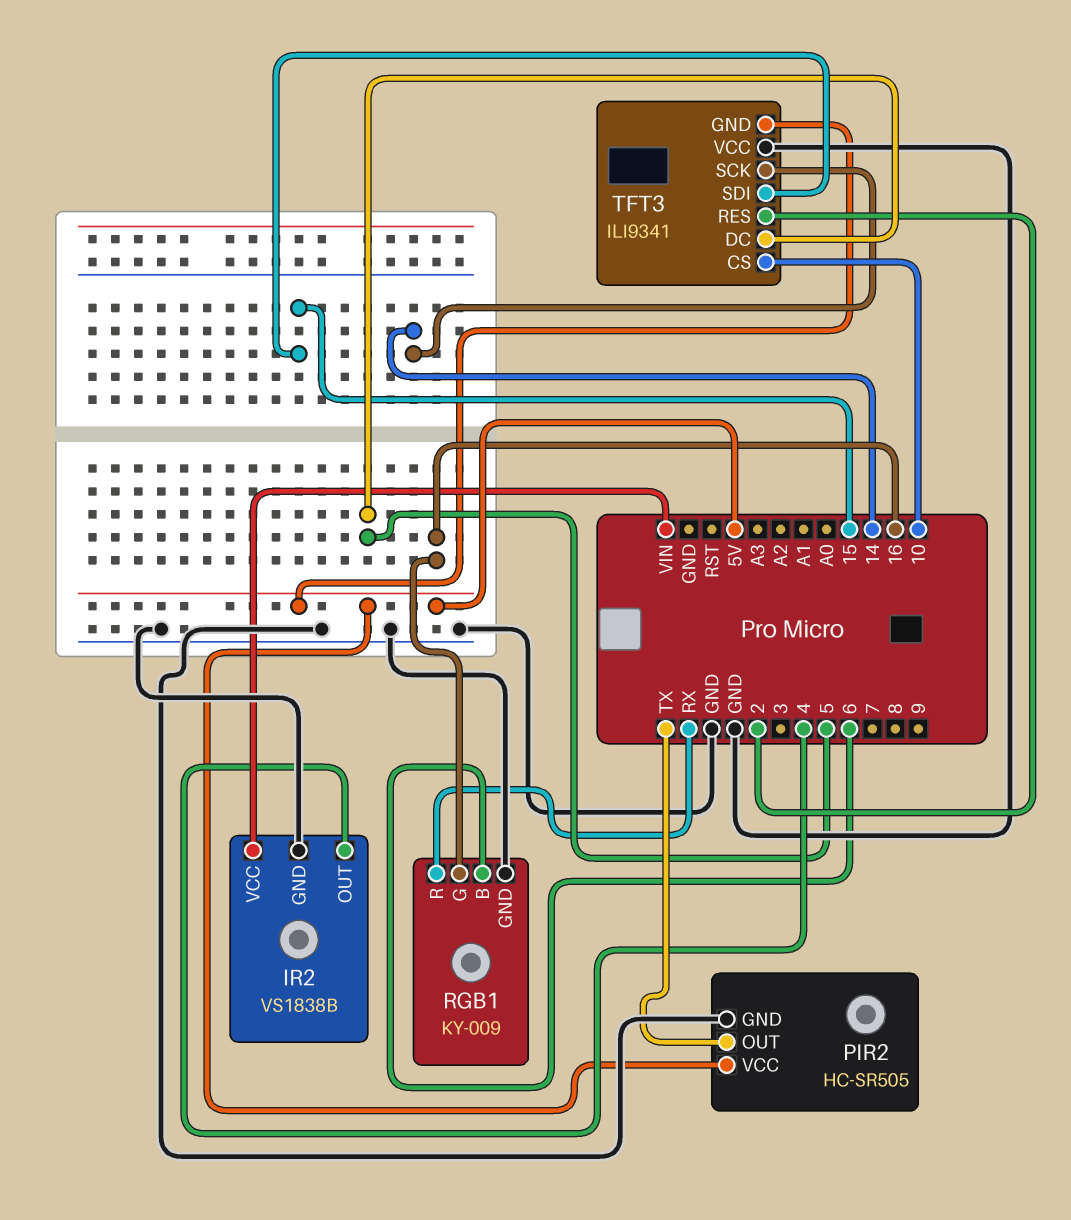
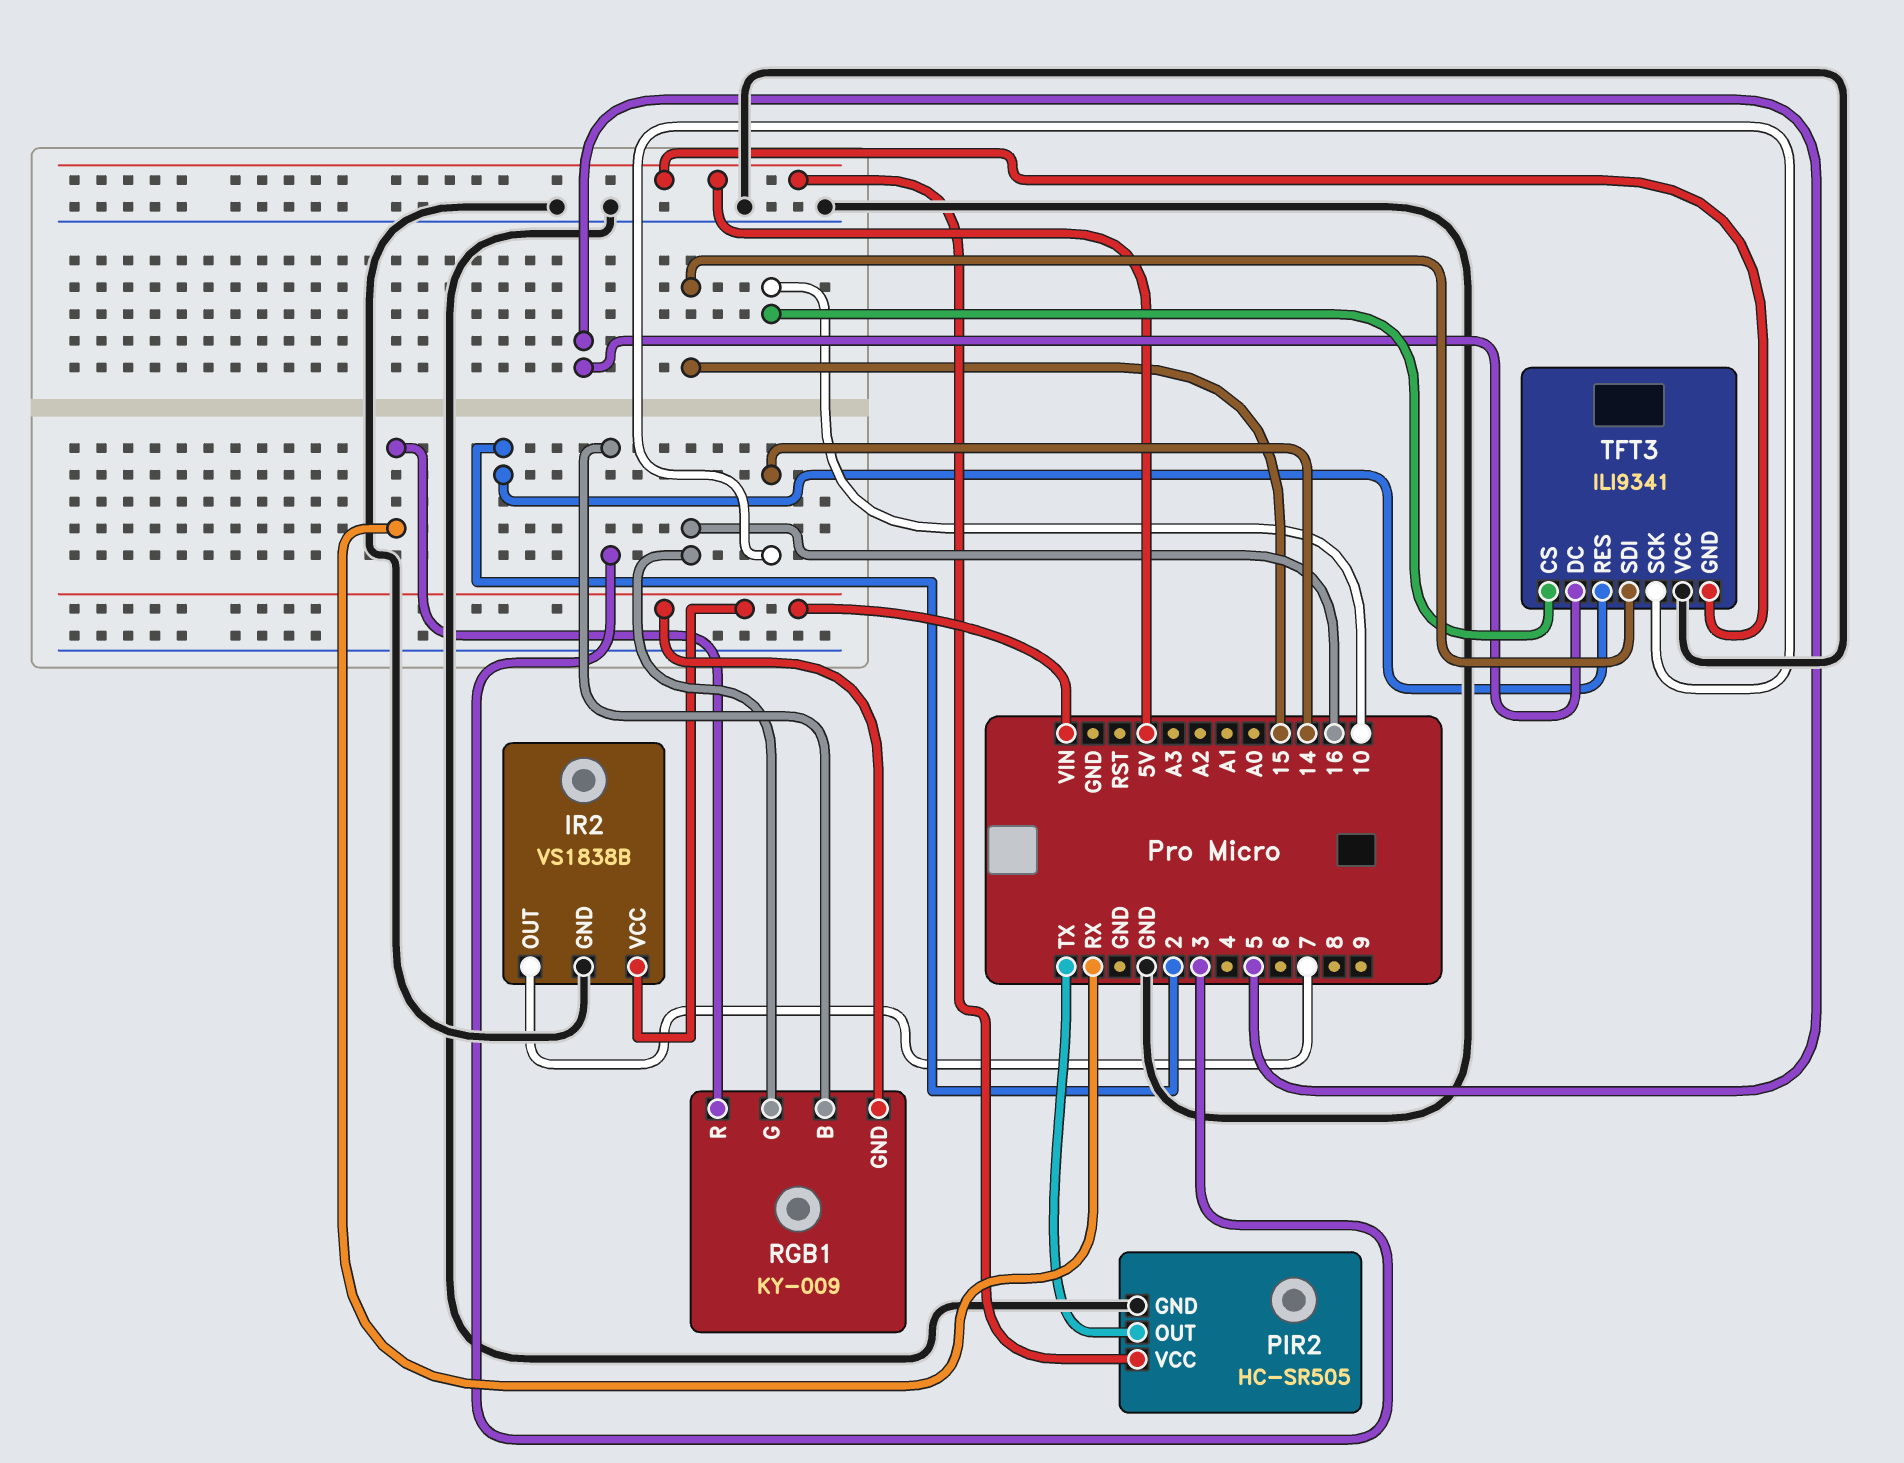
IR2 pin OUT: 4 -> 7
RGB1 pin B: 6 -> 3
RGB1 pin GND: GND -> VIN

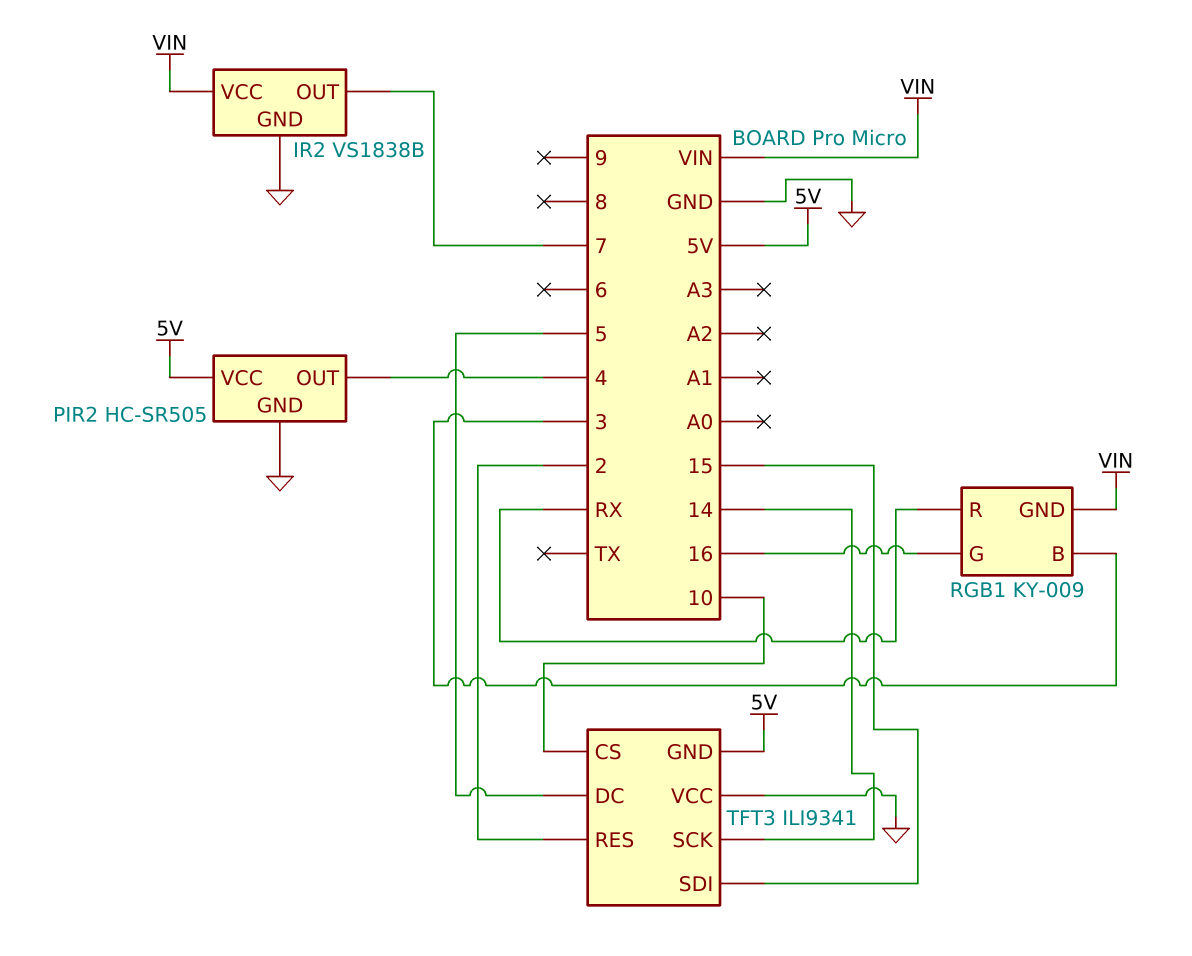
PIR2 pin OUT: TX -> 4

